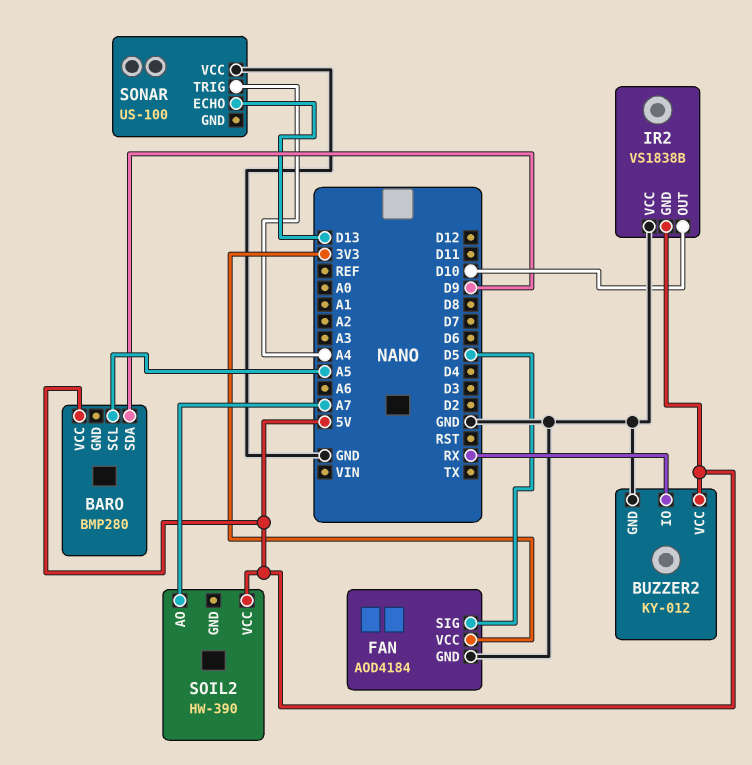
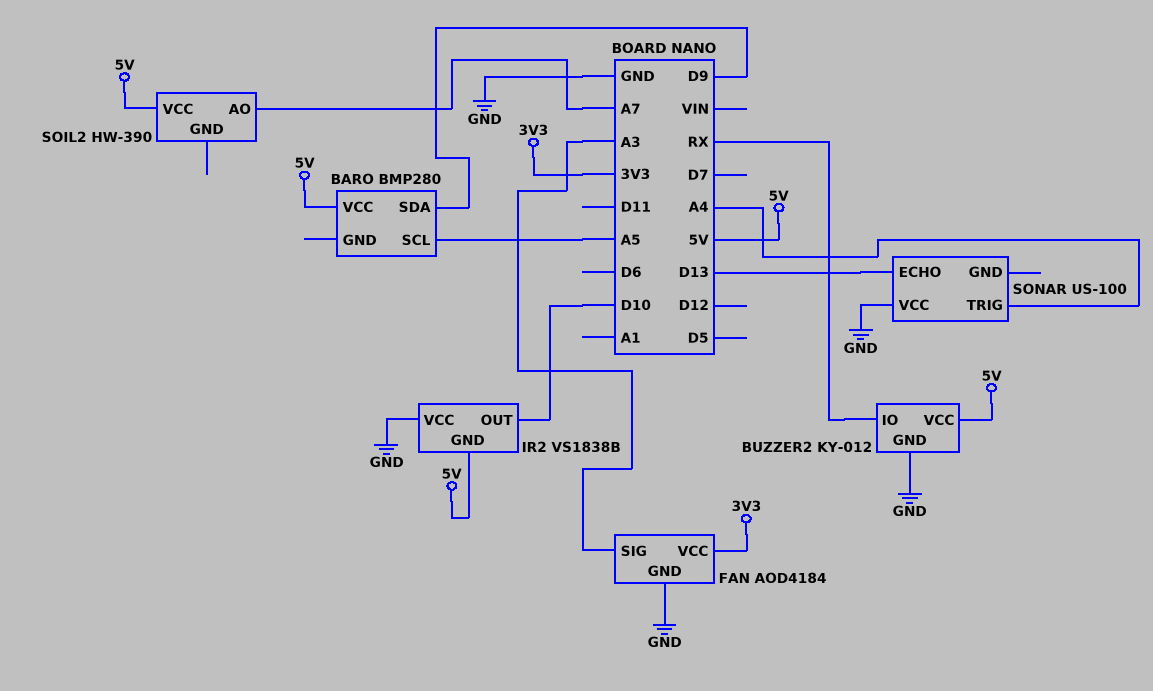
FAN pin SIG: D5 -> A3

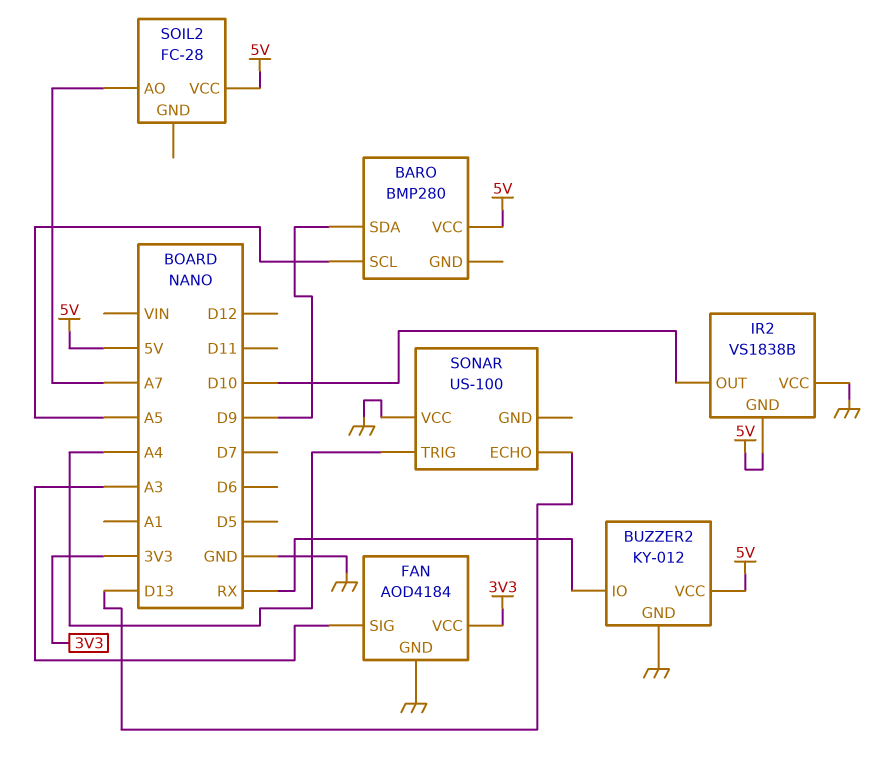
SOIL2: HW-390 -> FC-28

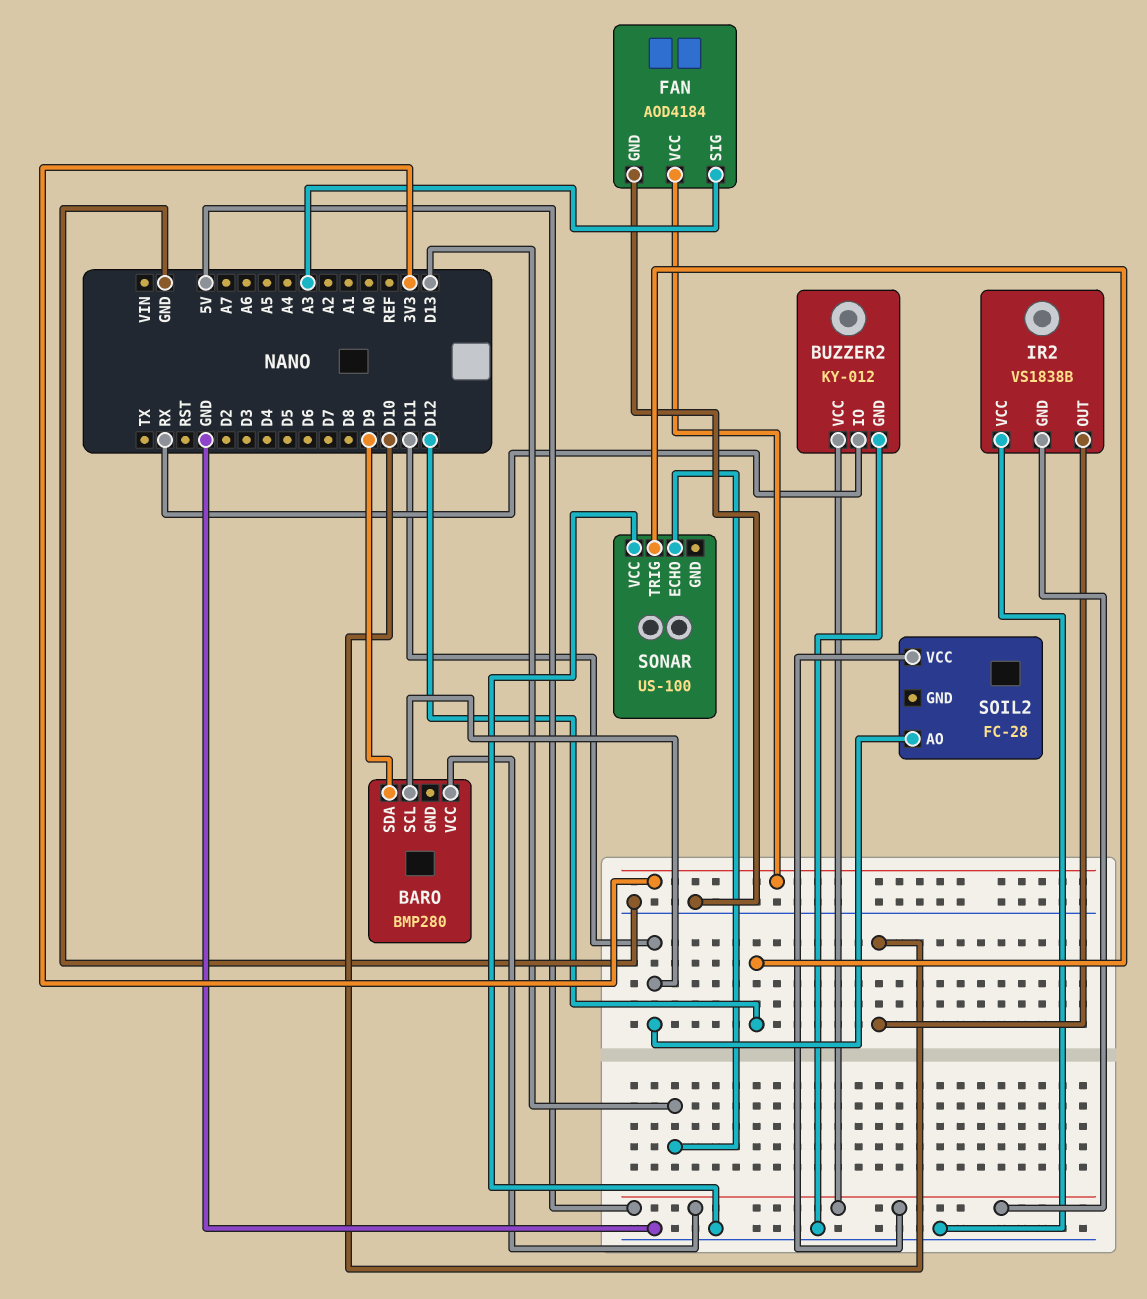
BARO pin SCL: A5 -> D11
SOIL2 pin AO: A7 -> D11
SONAR pin TRIG: A4 -> D12

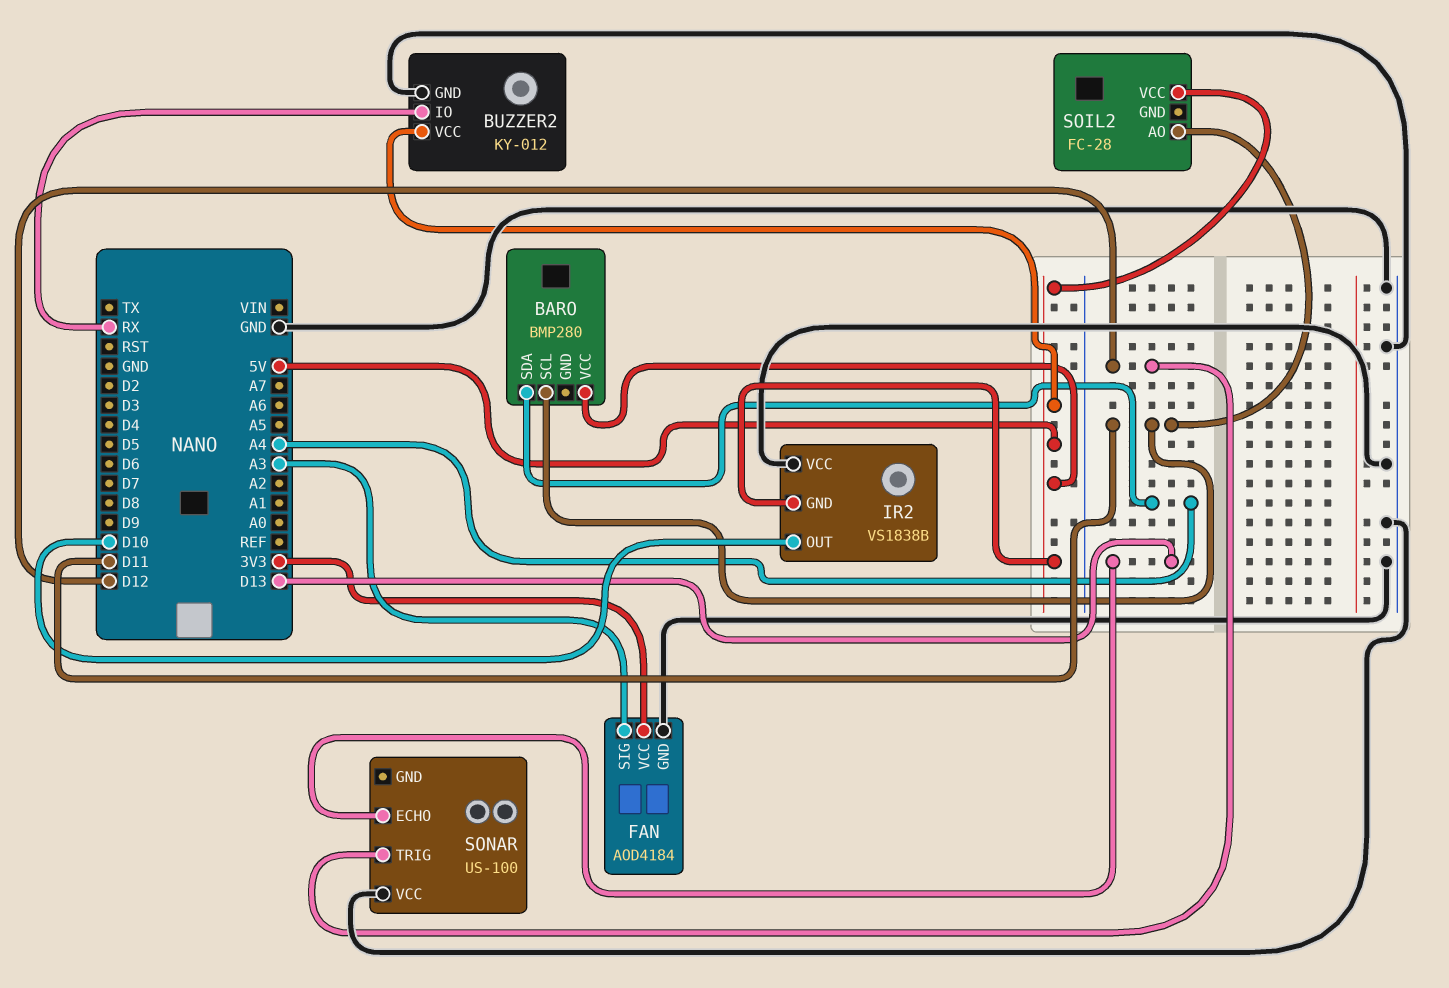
BARO pin SDA: D9 -> A4

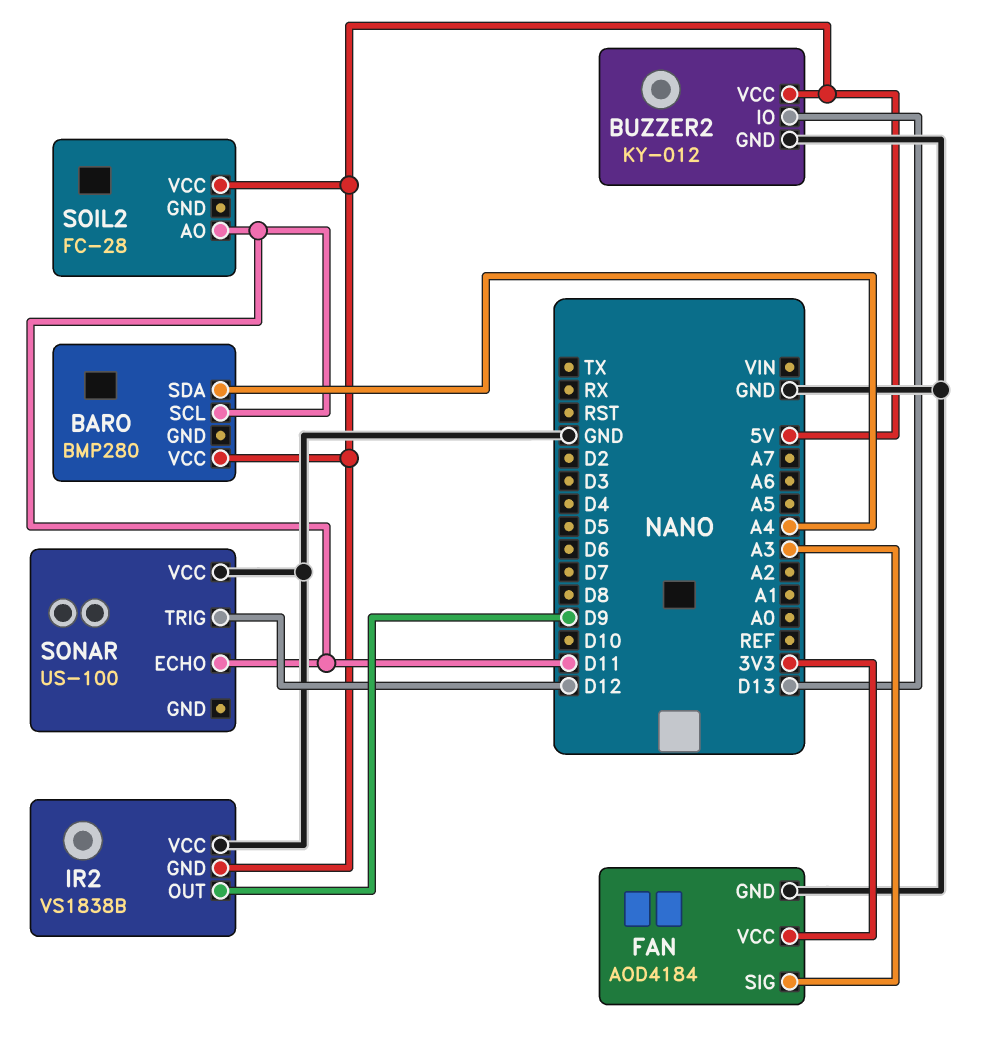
BUZZER2 pin IO: RX -> D13
IR2 pin OUT: D10 -> D9
SONAR pin ECHO: D13 -> D11

